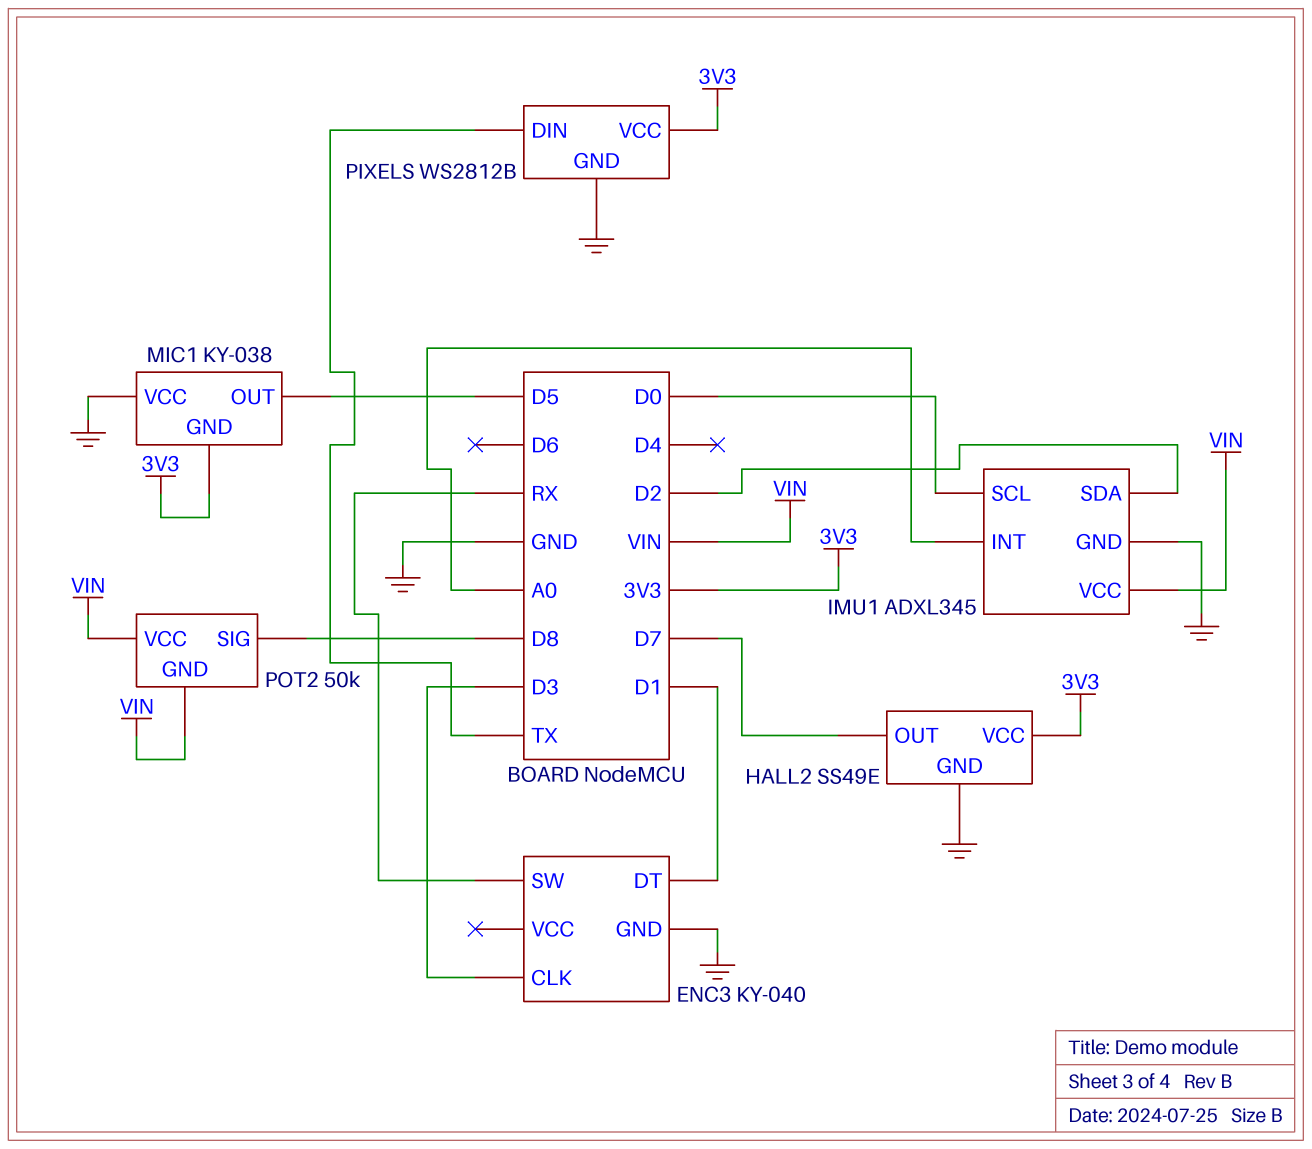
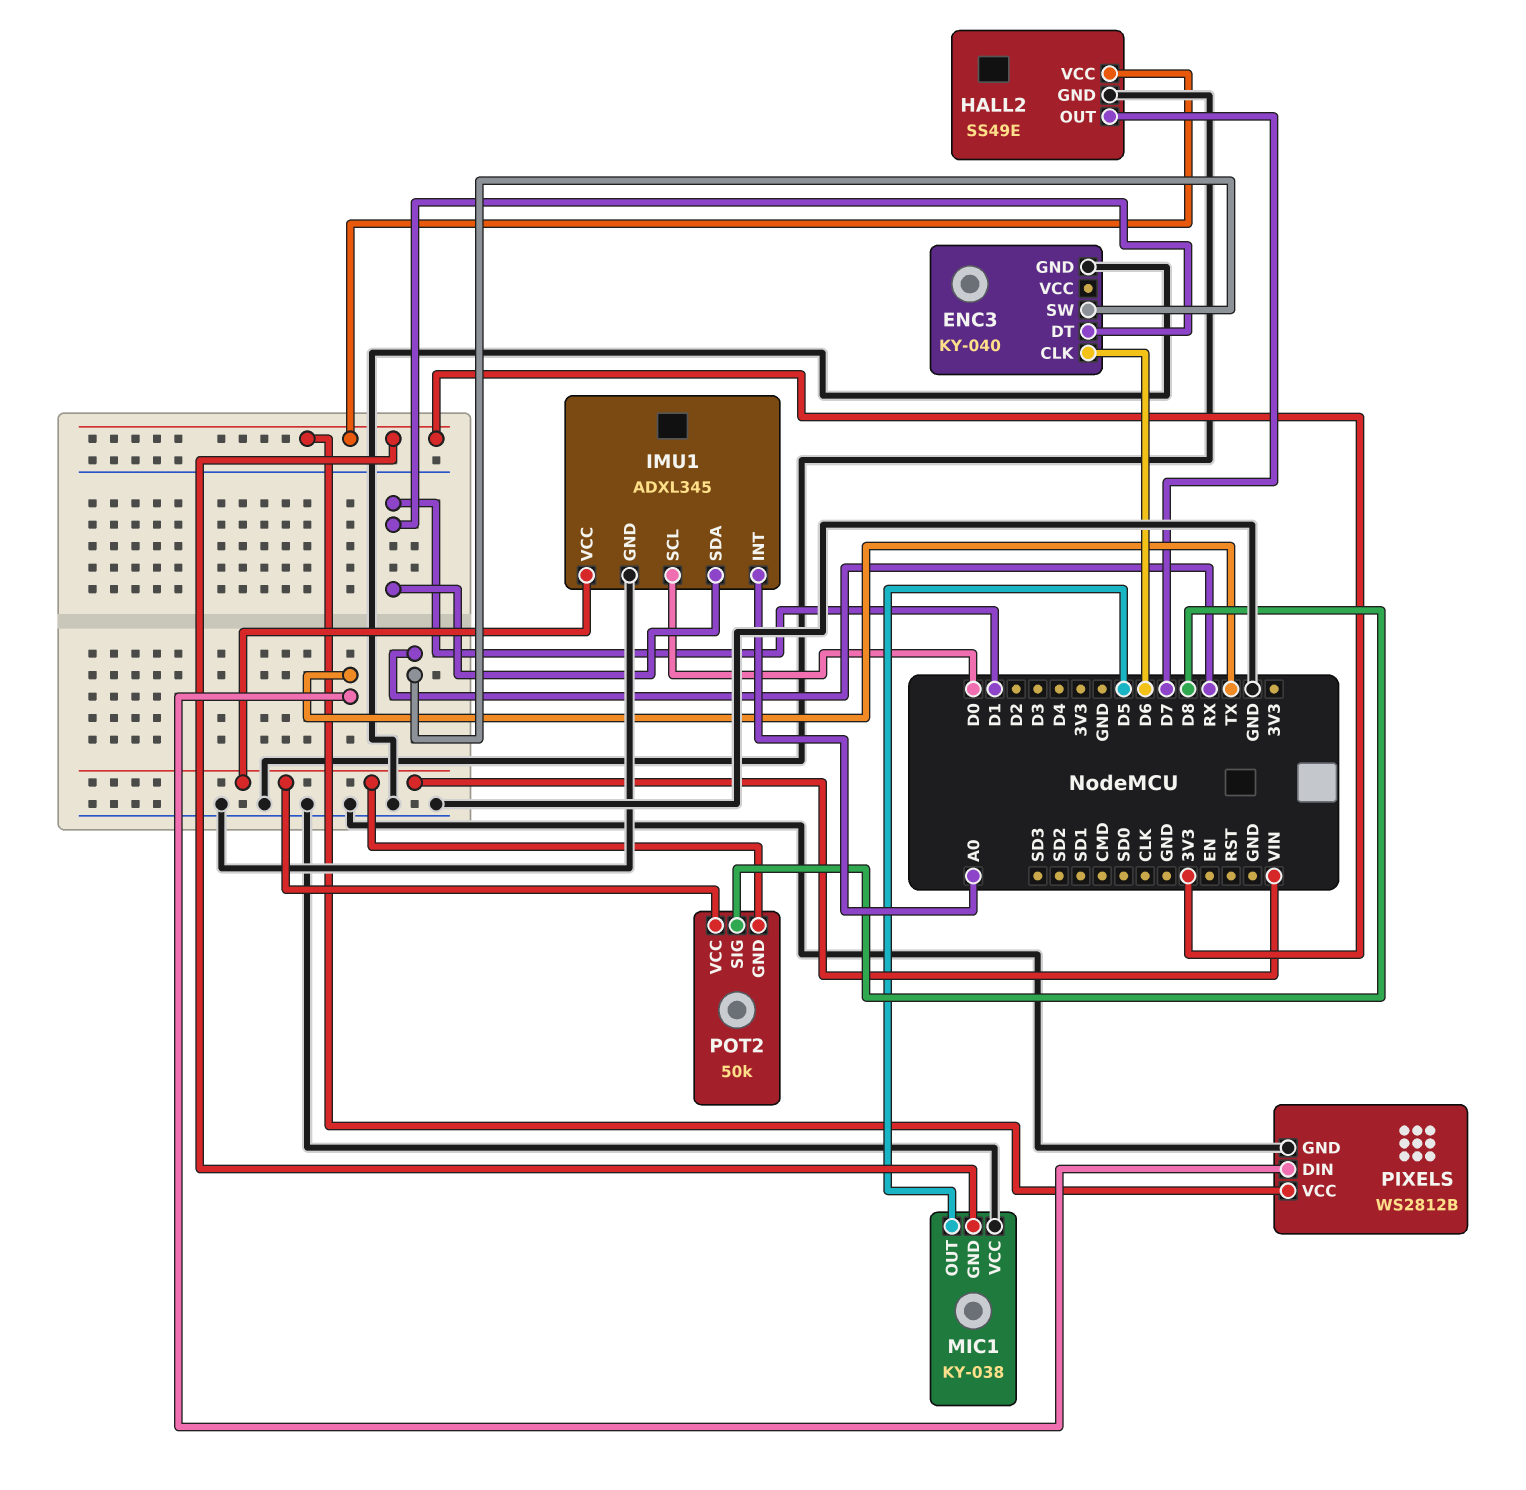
ENC3 pin CLK: D3 -> D6
IMU1 pin SDA: D2 -> D1

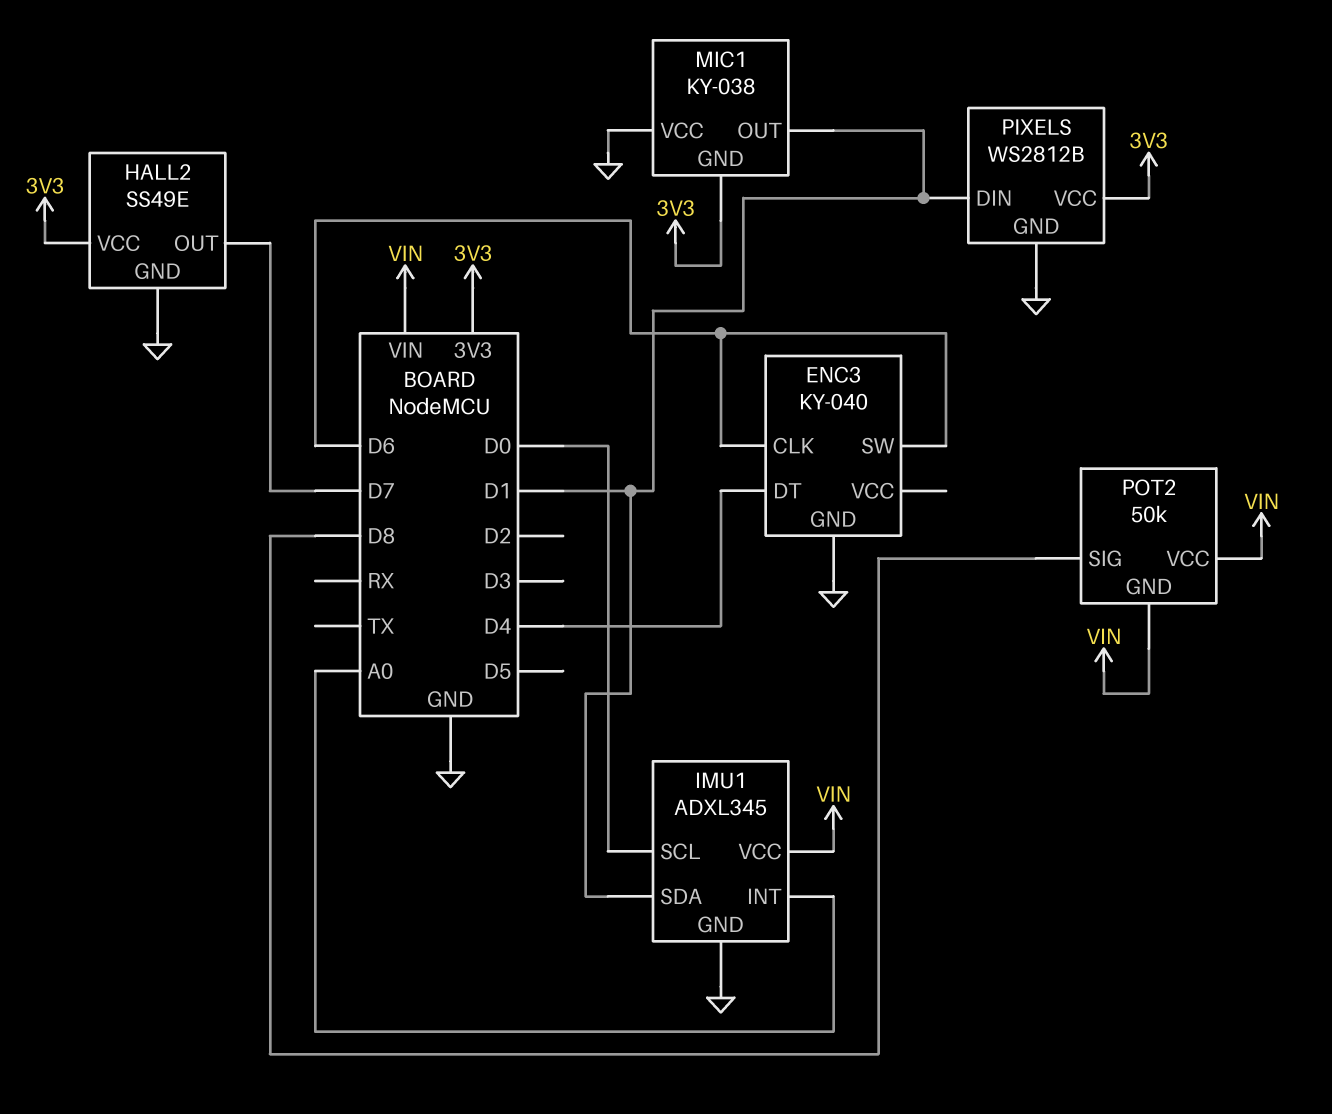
ENC3 pin DT: D1 -> D4
ENC3 pin SW: RX -> D6
MIC1 pin OUT: D5 -> D1
PIXELS pin DIN: TX -> D1

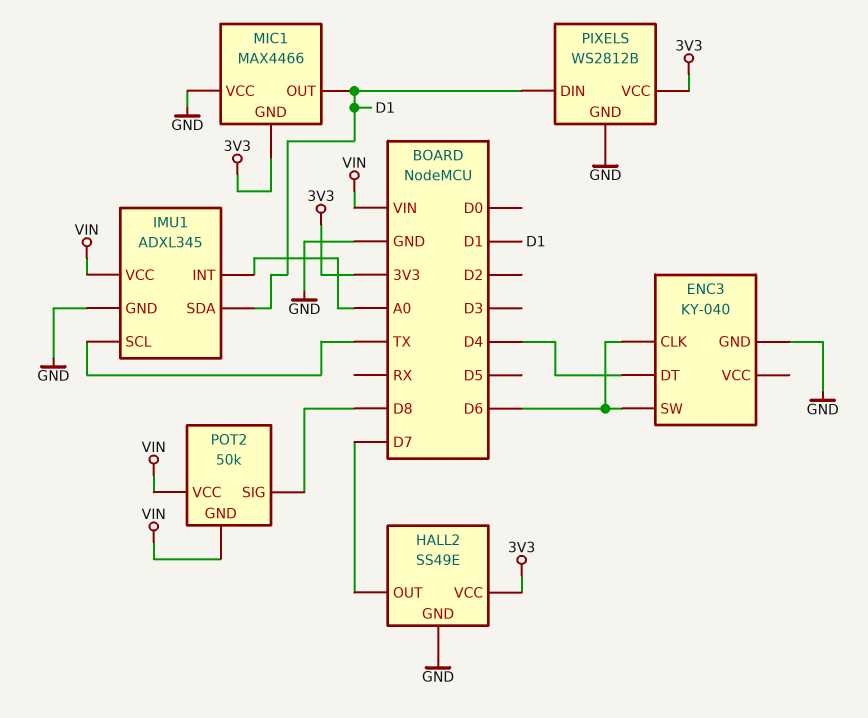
IMU1 pin SCL: D0 -> TX
MIC1: KY-038 -> MAX4466

